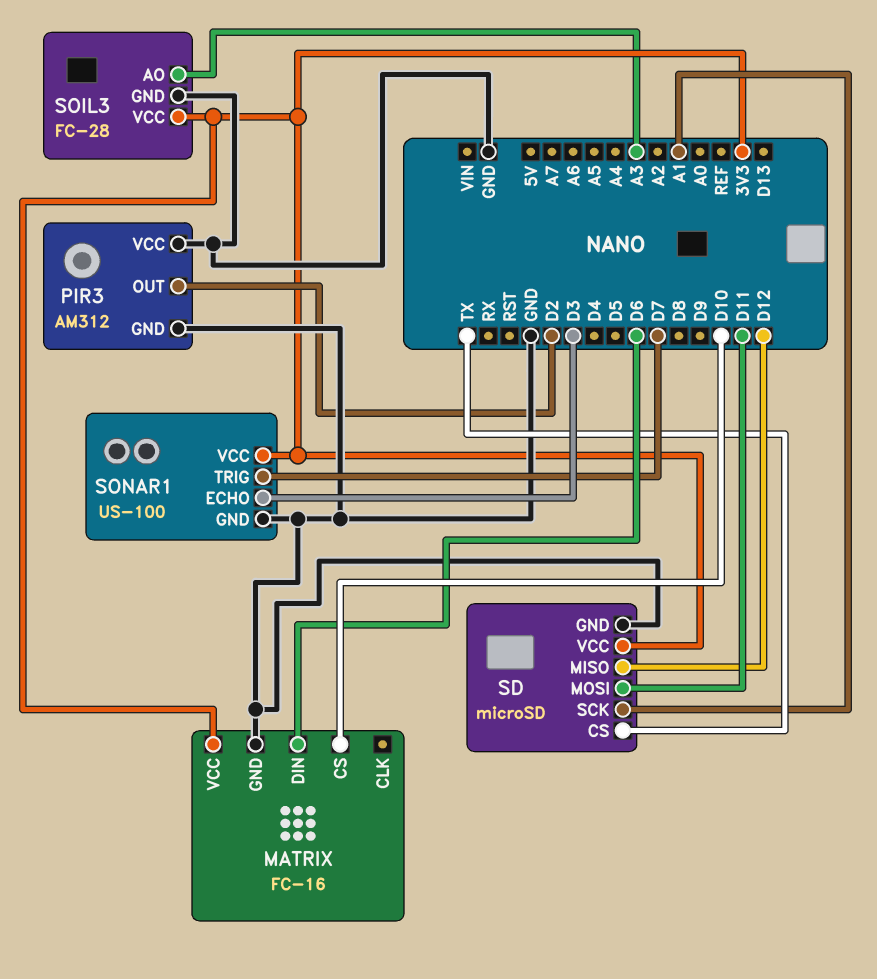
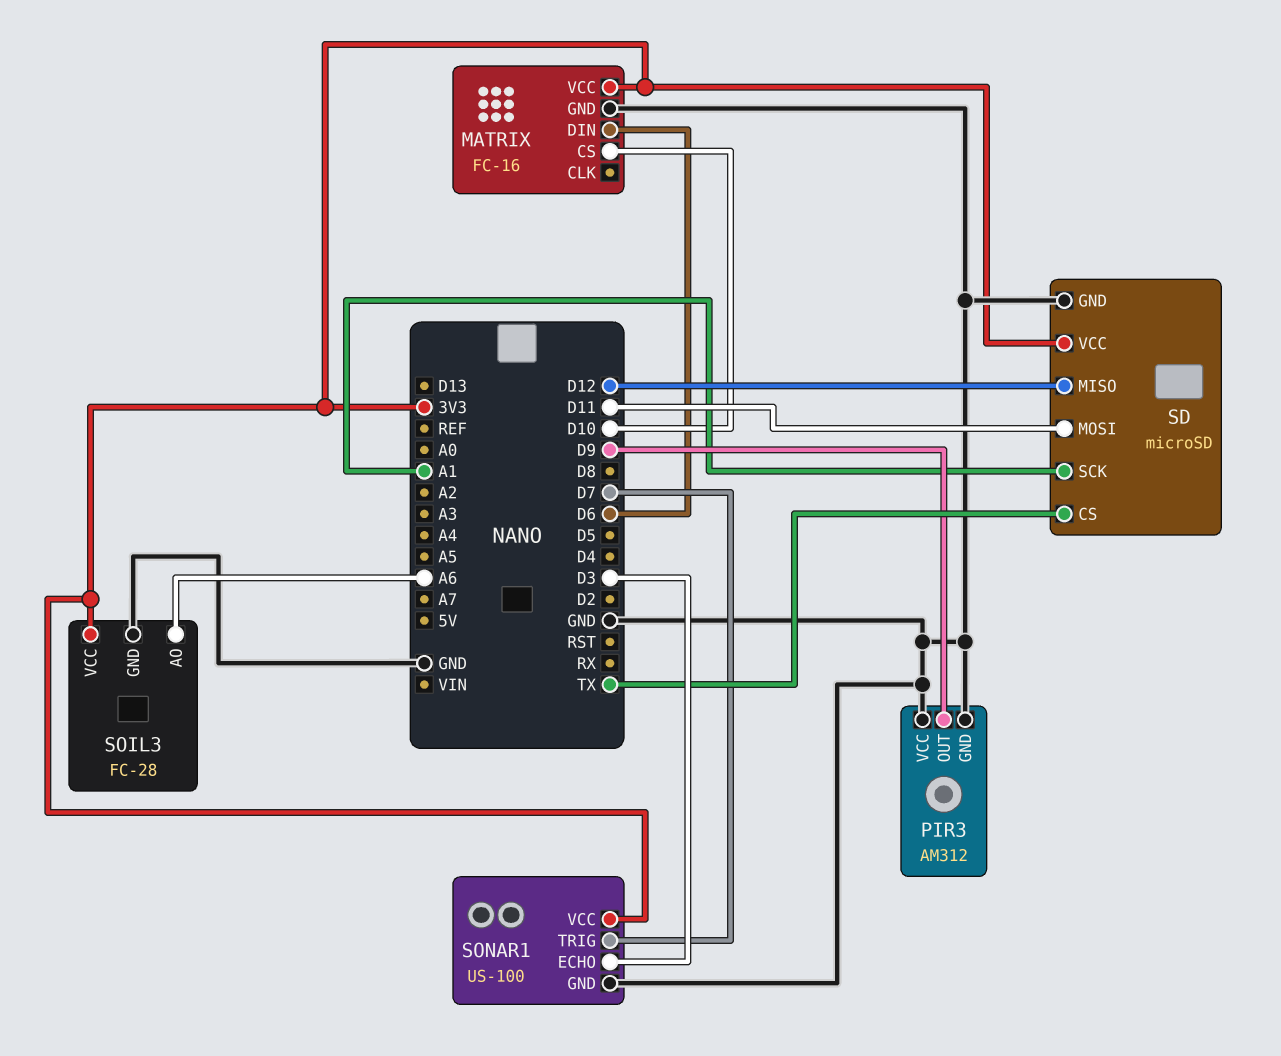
PIR3 pin OUT: D2 -> D9
SOIL3 pin AO: A3 -> A6

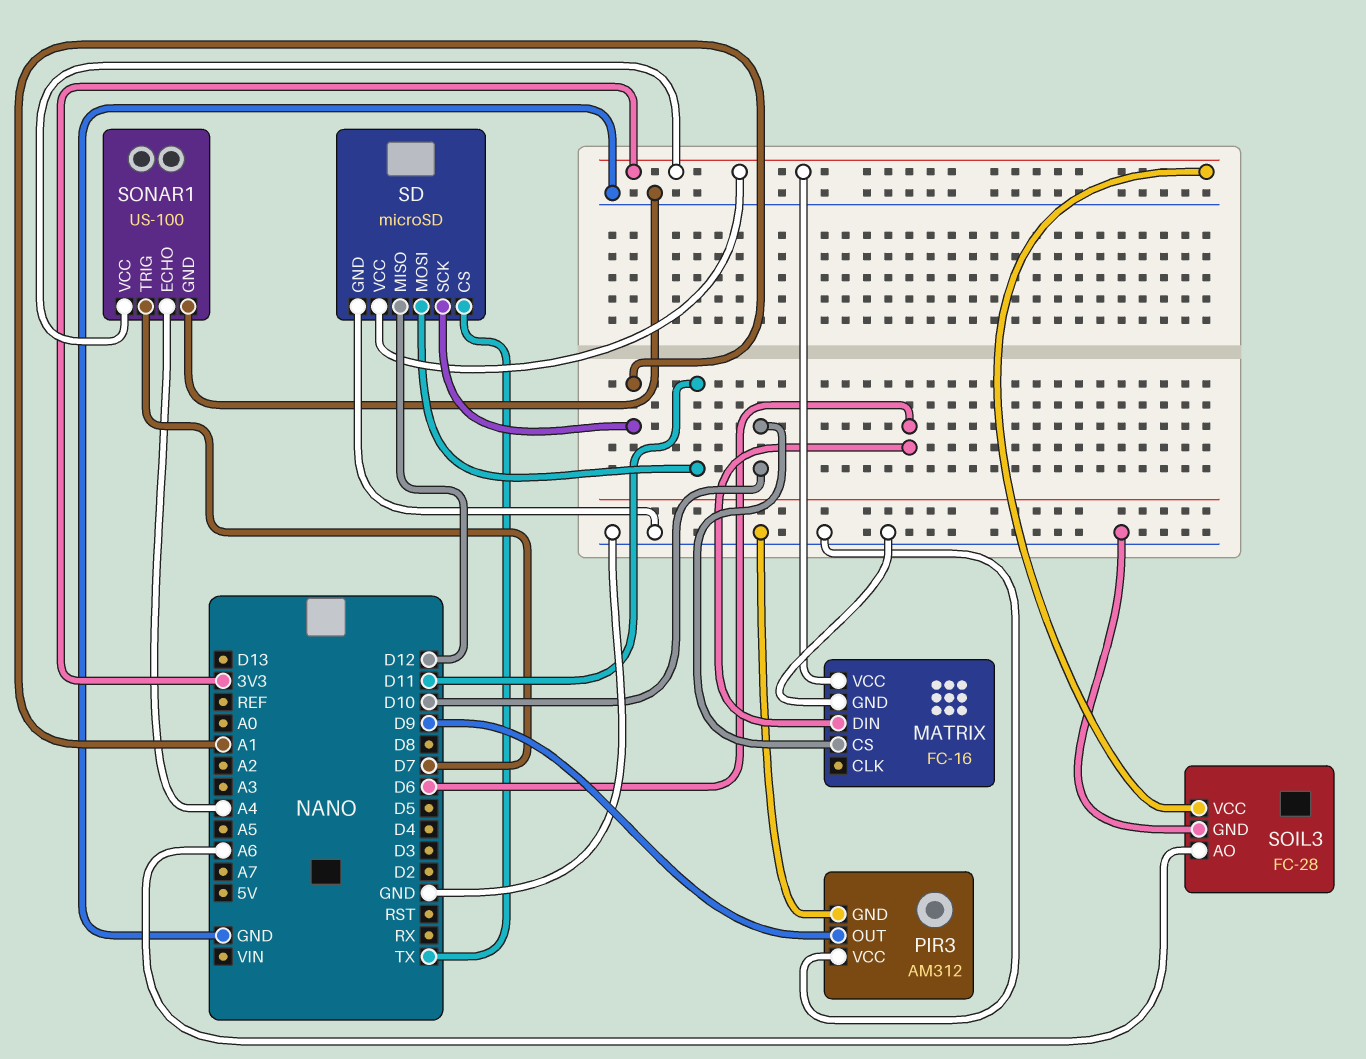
SONAR1 pin ECHO: D3 -> A4

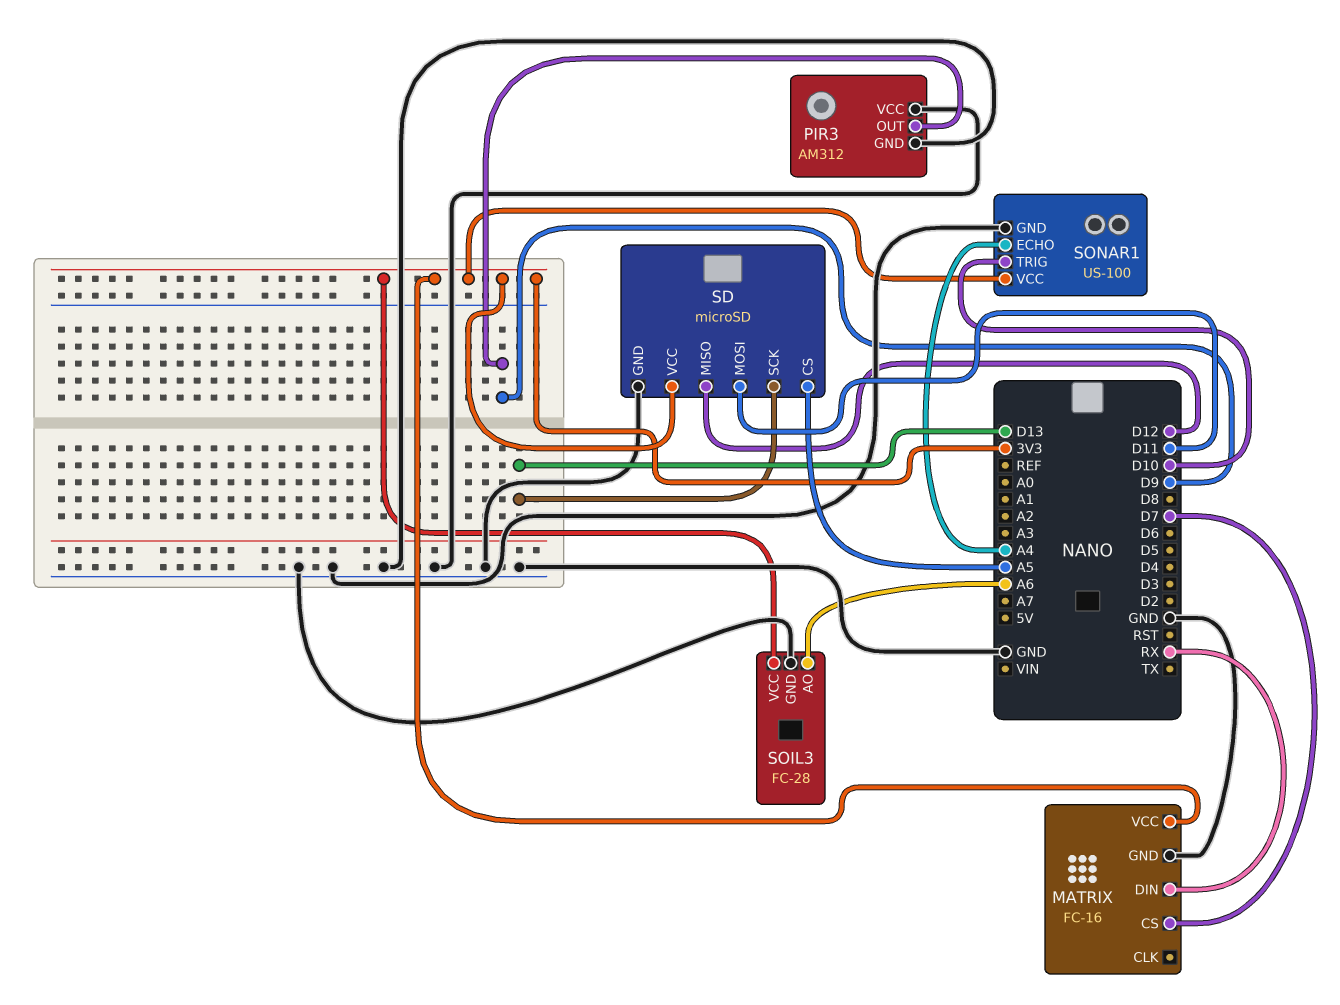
MATRIX pin CS: D10 -> D7
MATRIX pin DIN: D6 -> RX
SD pin CS: TX -> A5
SD pin SCK: A1 -> D13
SONAR1 pin TRIG: D7 -> D10

